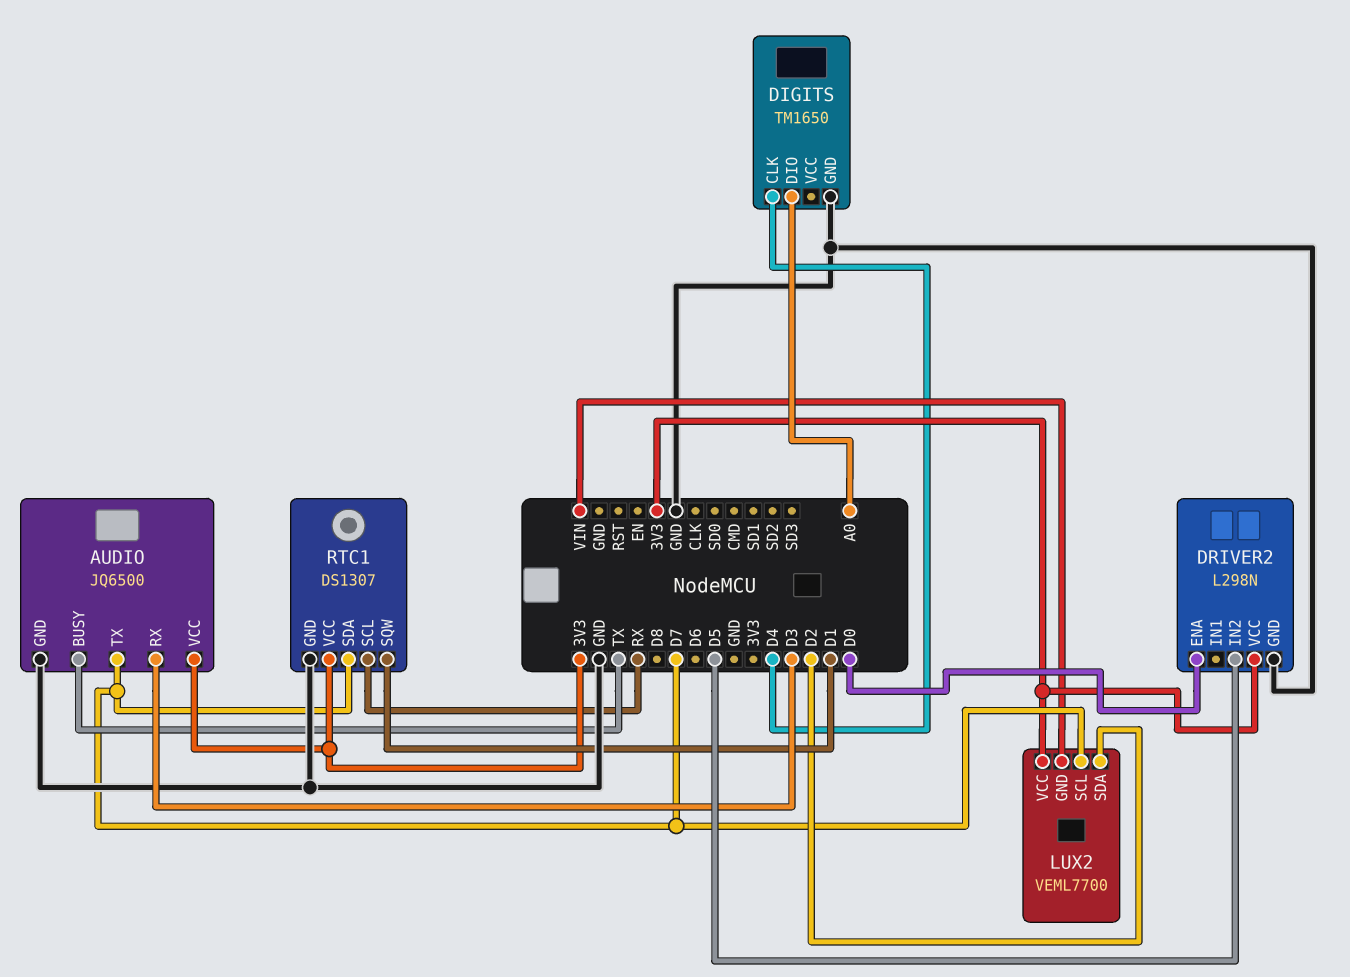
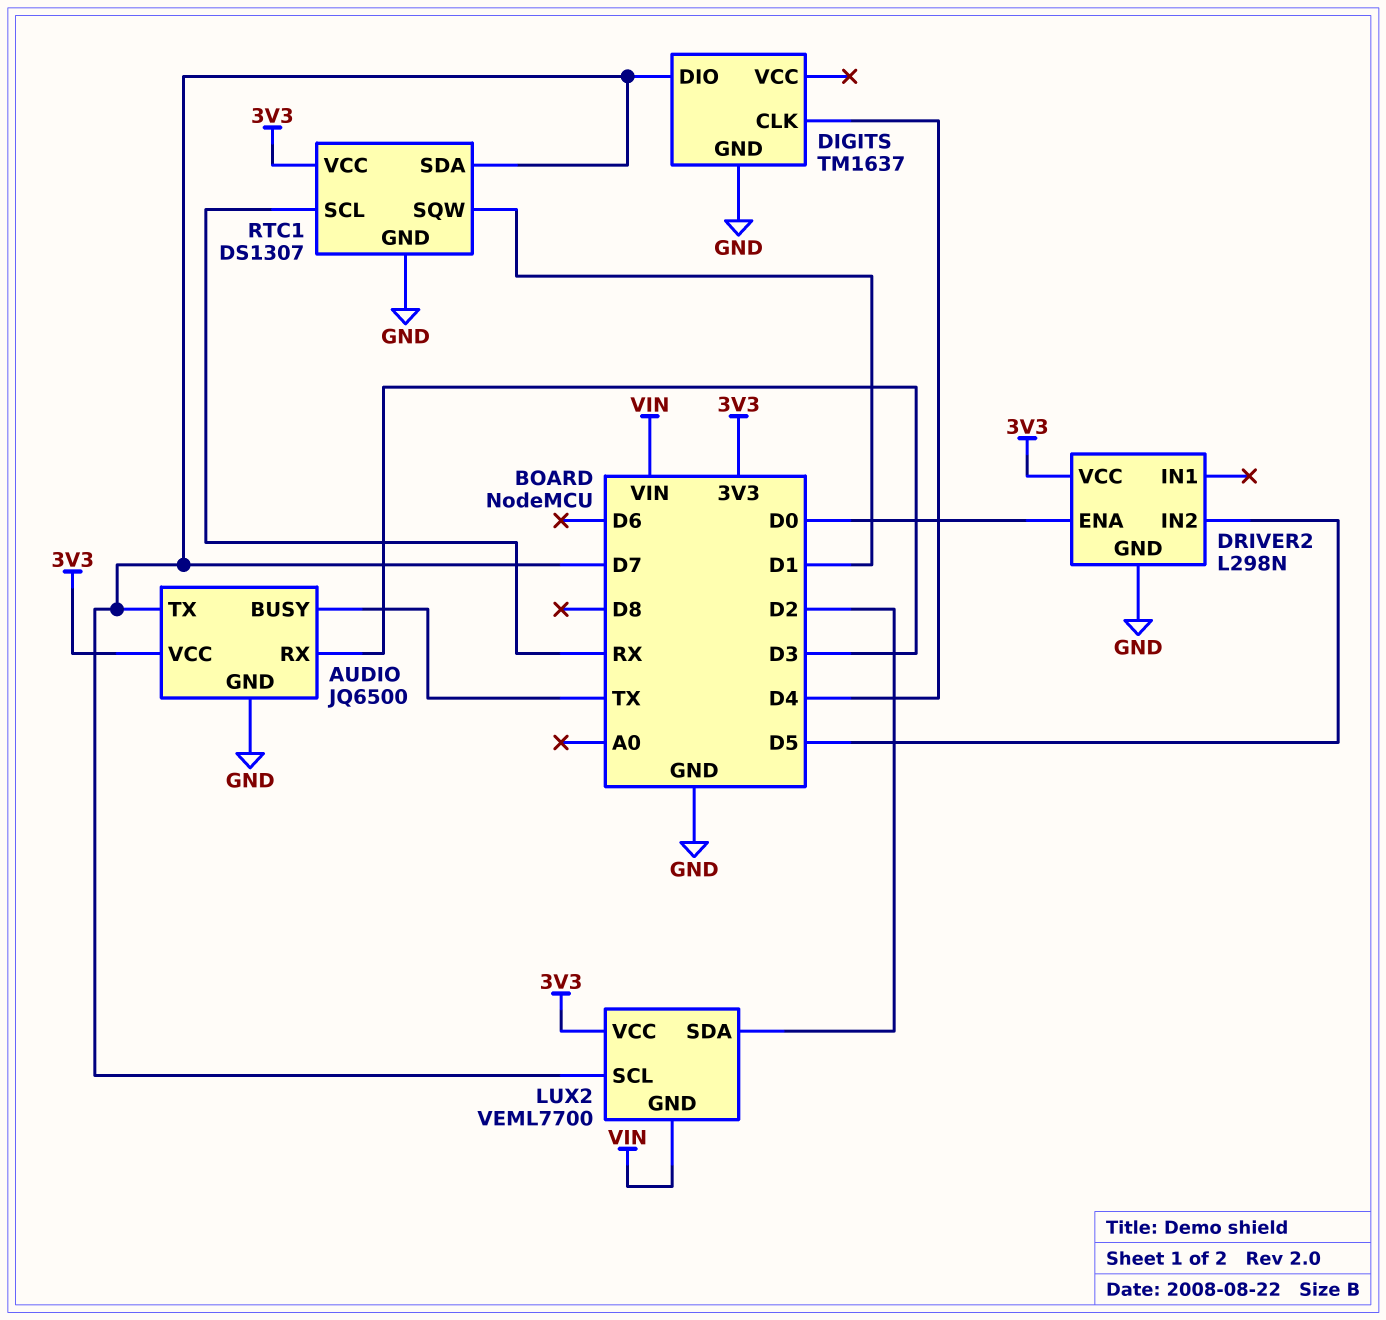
DIGITS: TM1650 -> TM1637
DIGITS pin DIO: A0 -> D7

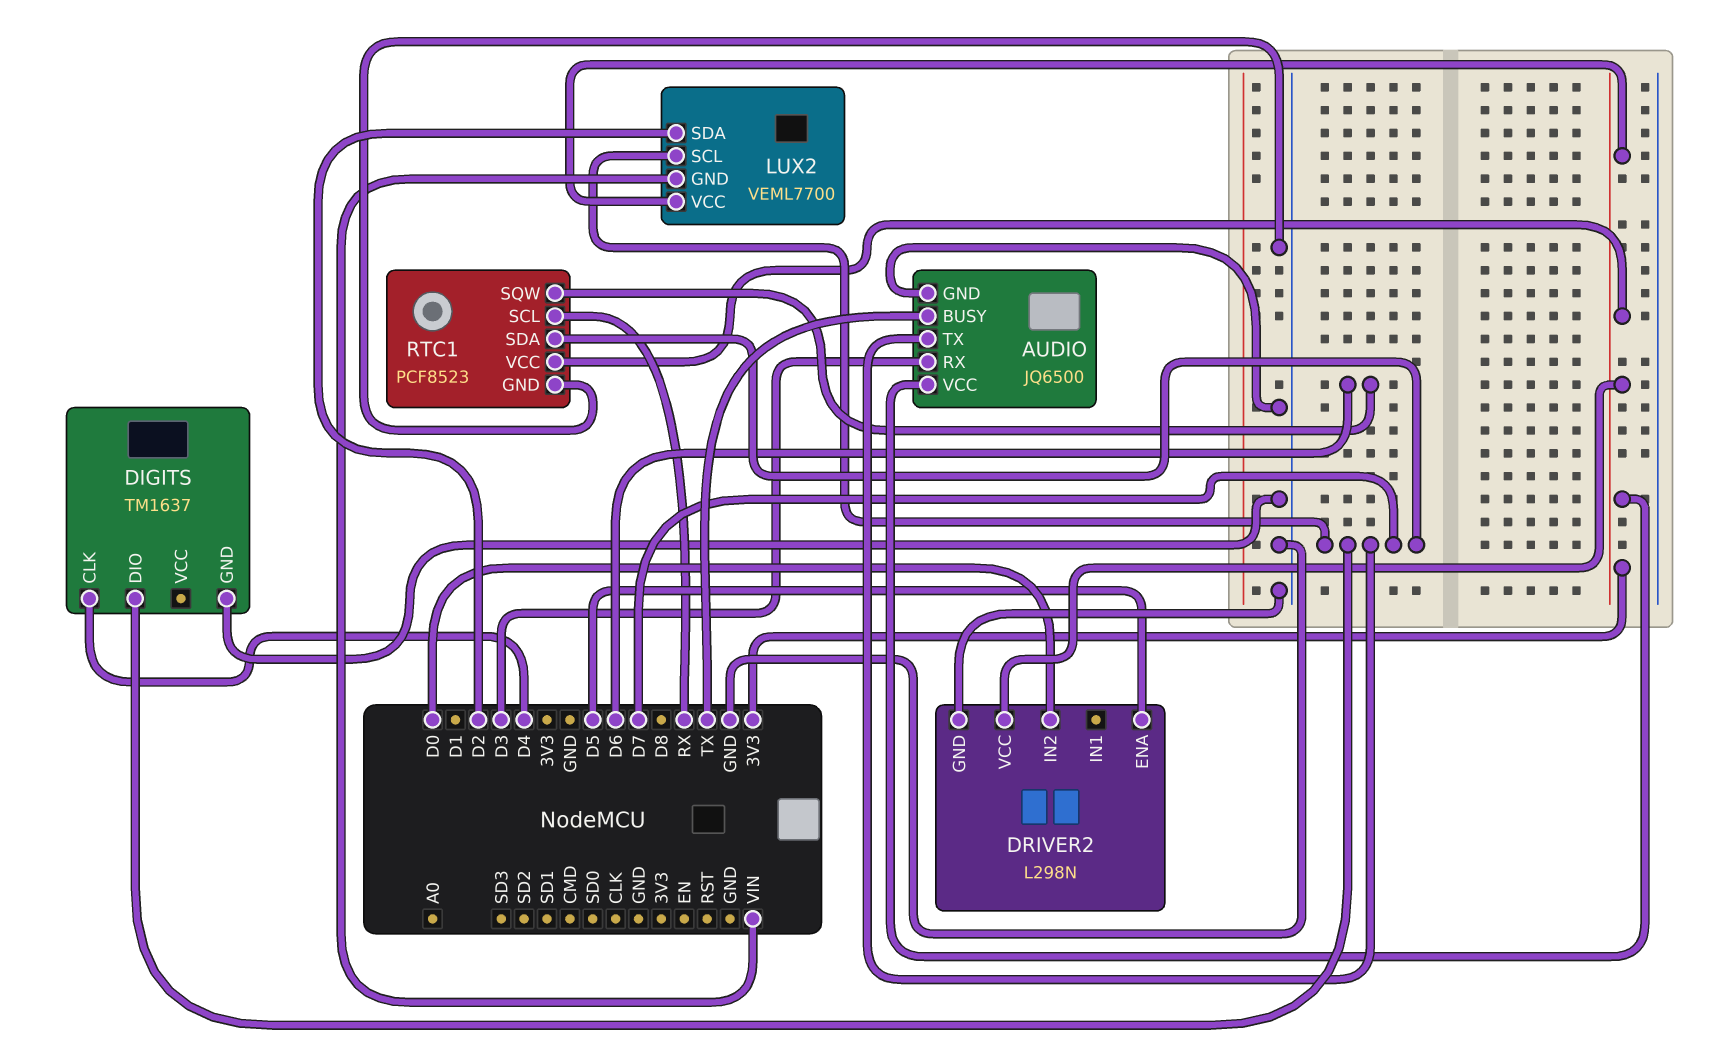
DRIVER2 pin ENA: D0 -> D5
DRIVER2 pin IN2: D5 -> D0
RTC1: DS1307 -> PCF8523
RTC1 pin SQW: D1 -> D6

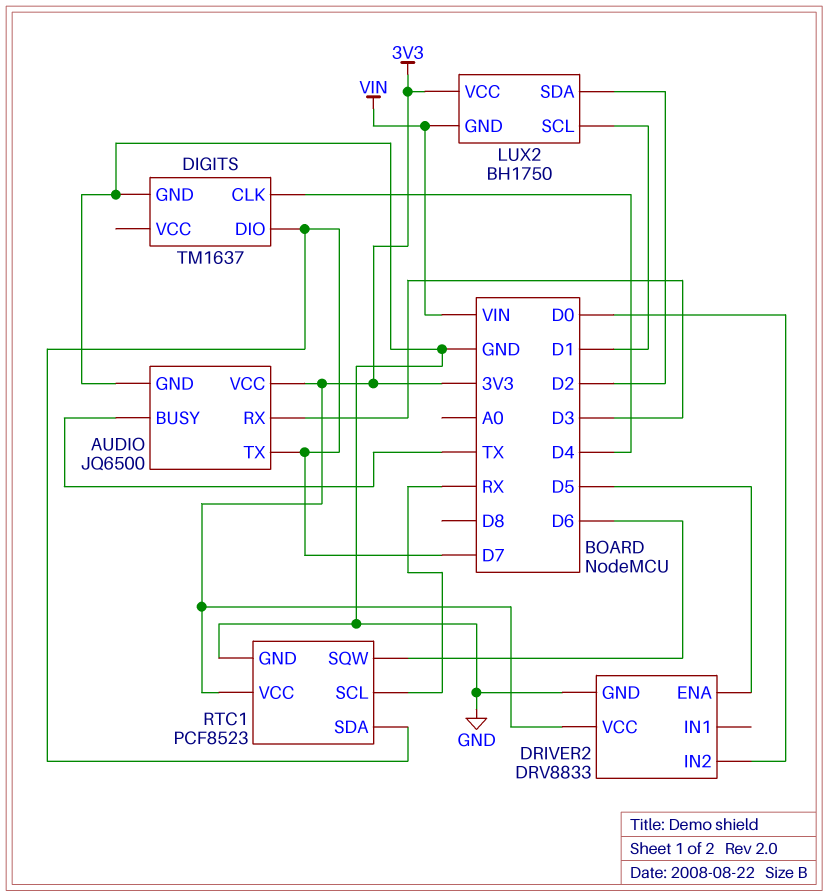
DRIVER2: L298N -> DRV8833
LUX2: VEML7700 -> BH1750
LUX2 pin SCL: D7 -> D1

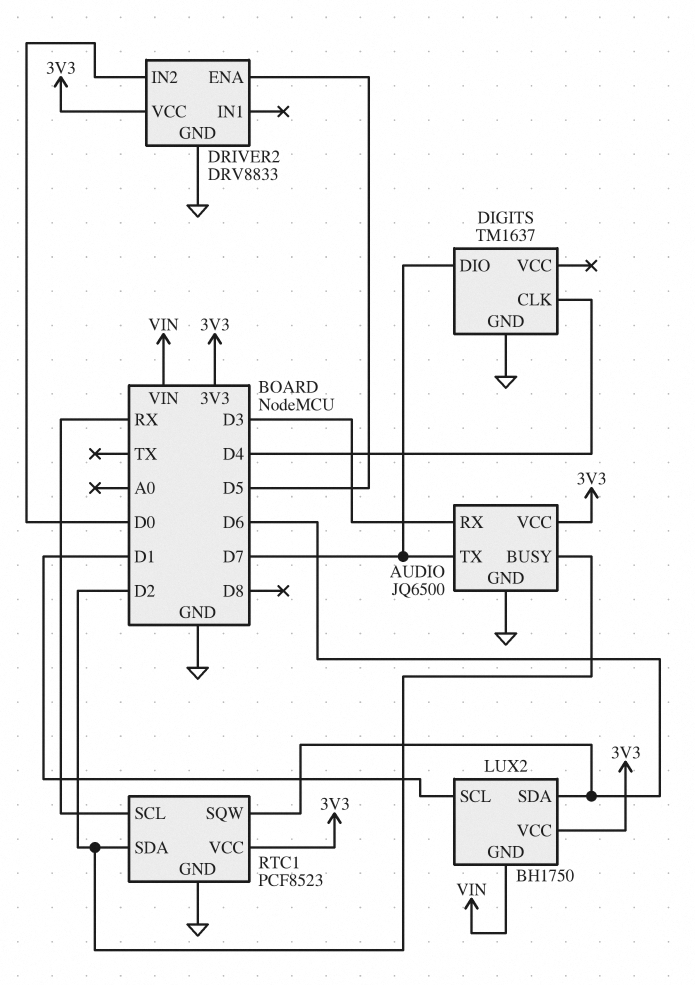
AUDIO pin BUSY: TX -> D2
LUX2 pin SDA: D2 -> D6
RTC1 pin SDA: D7 -> D2

